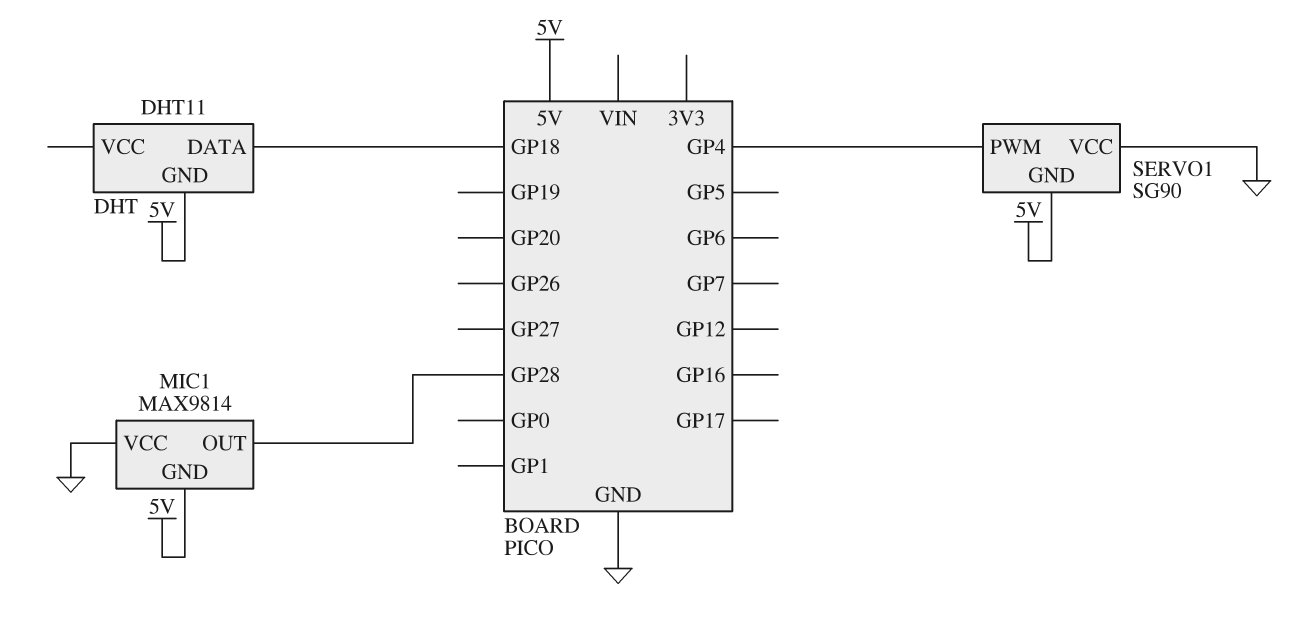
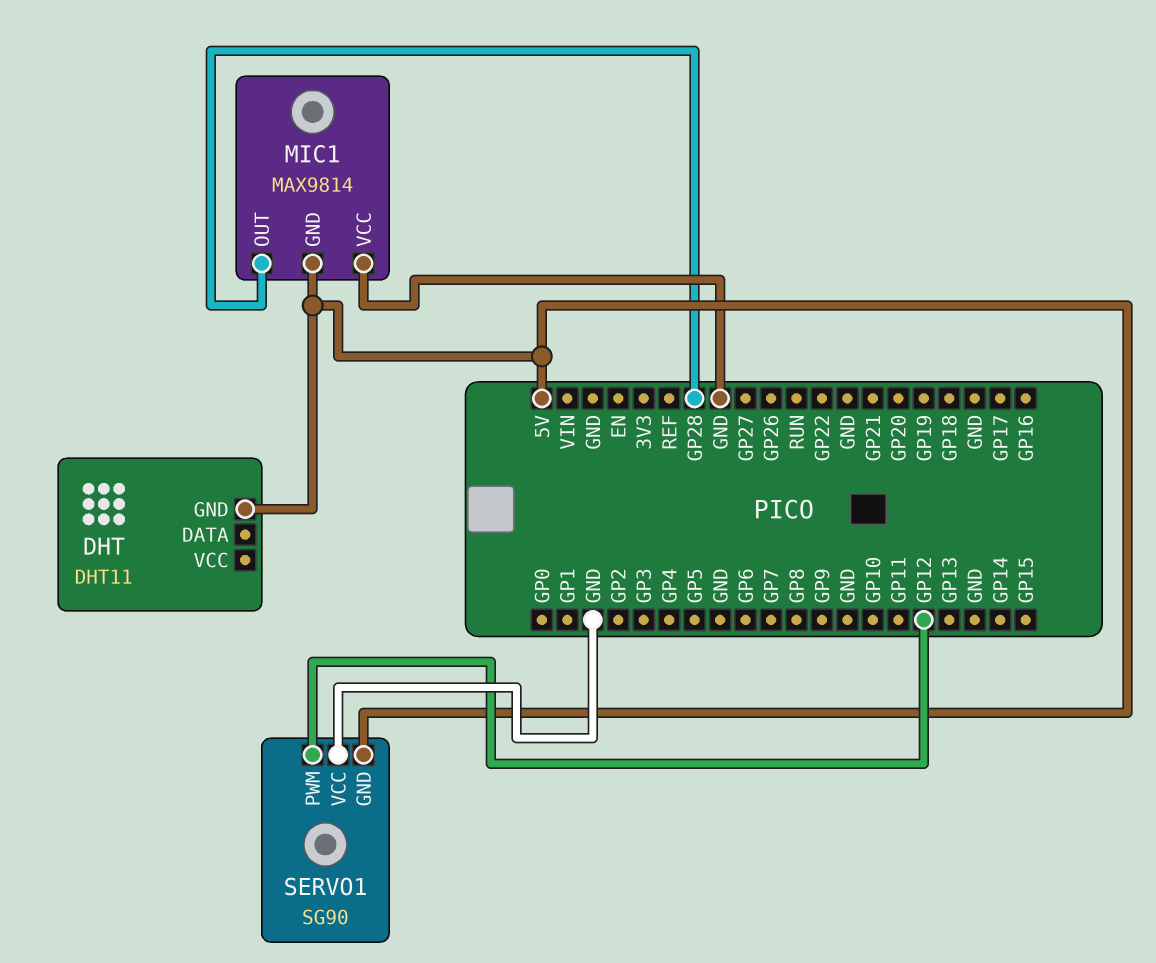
DHT pin DATA: GP18 -> none
SERVO1 pin PWM: GP4 -> GP12

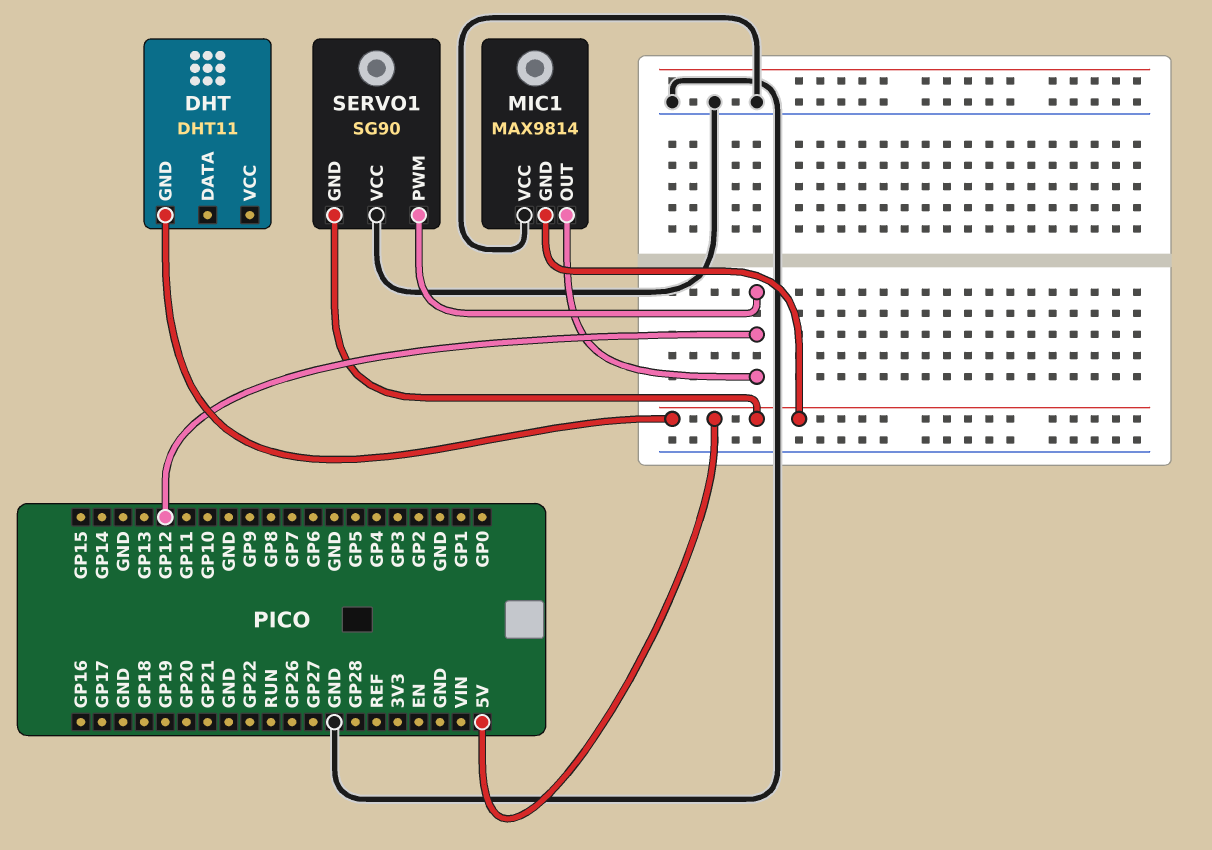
MIC1 pin OUT: GP28 -> GP12

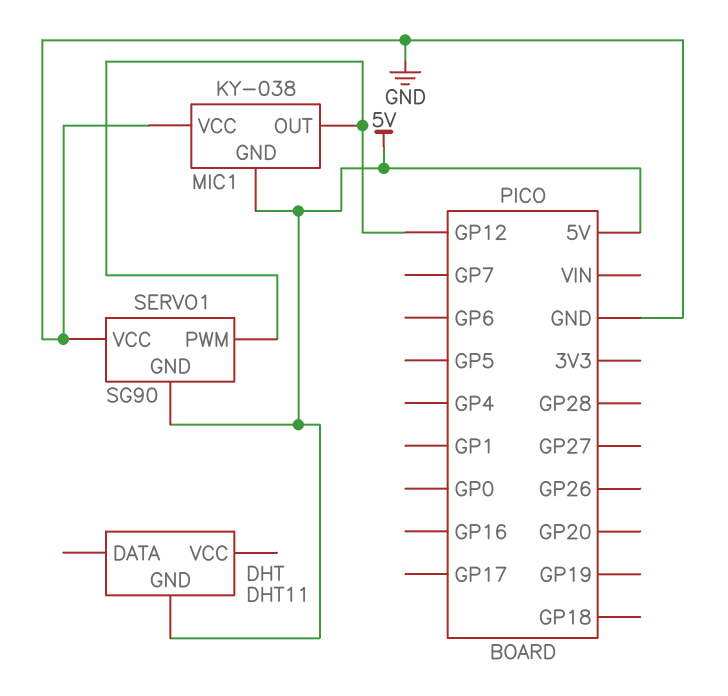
MIC1: MAX9814 -> KY-038

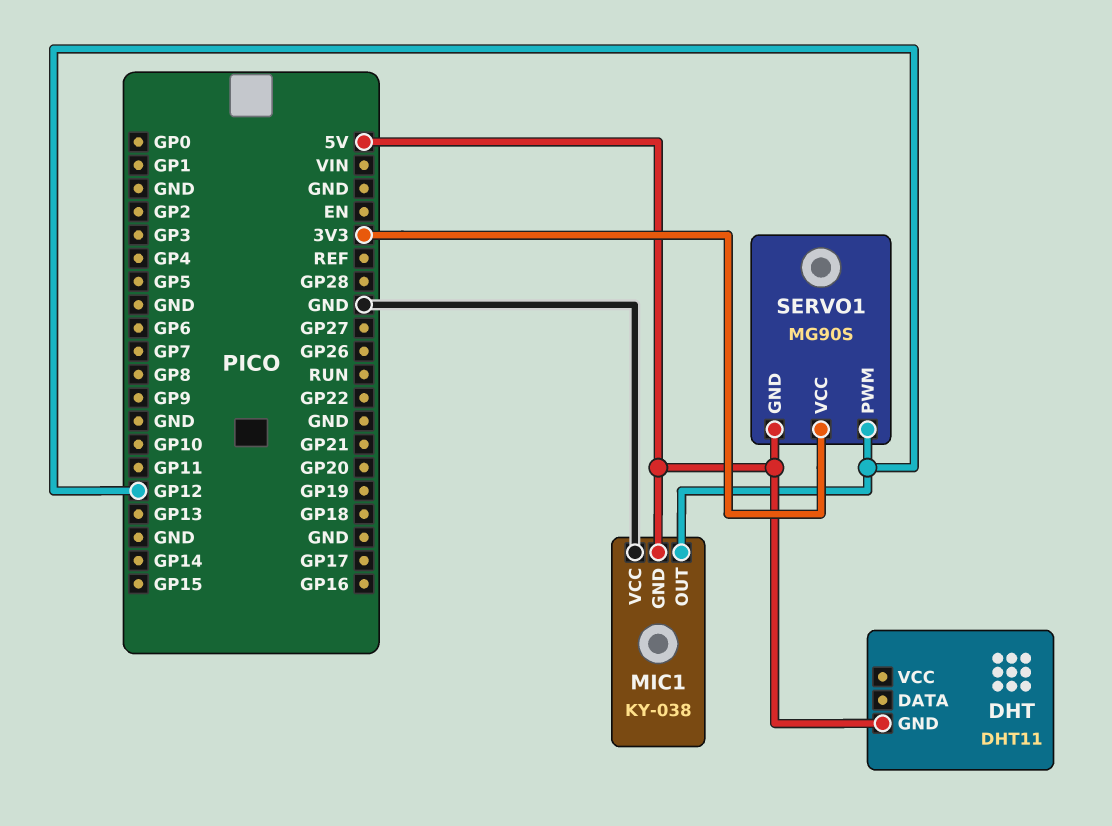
SERVO1: SG90 -> MG90S
SERVO1 pin VCC: GND -> 3V3

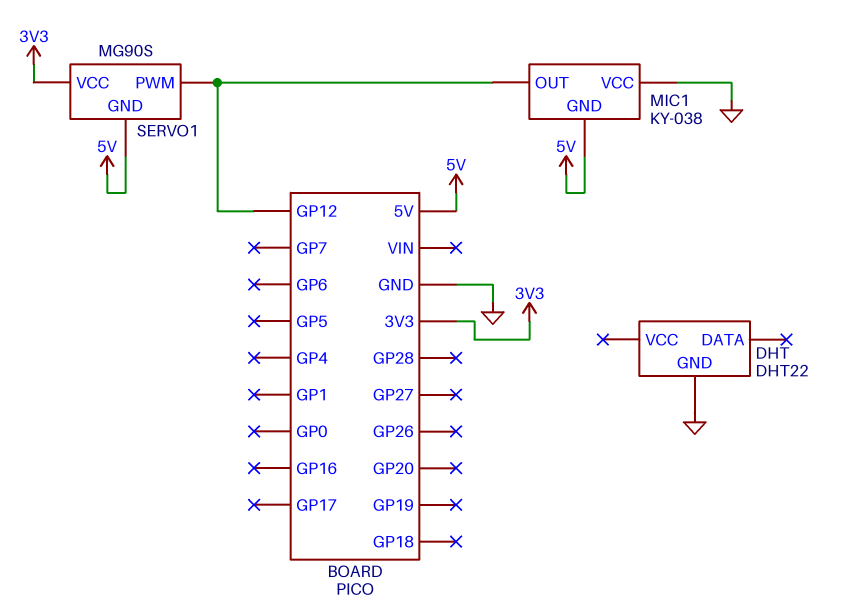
DHT: DHT11 -> DHT22
DHT pin GND: 5V -> GND

